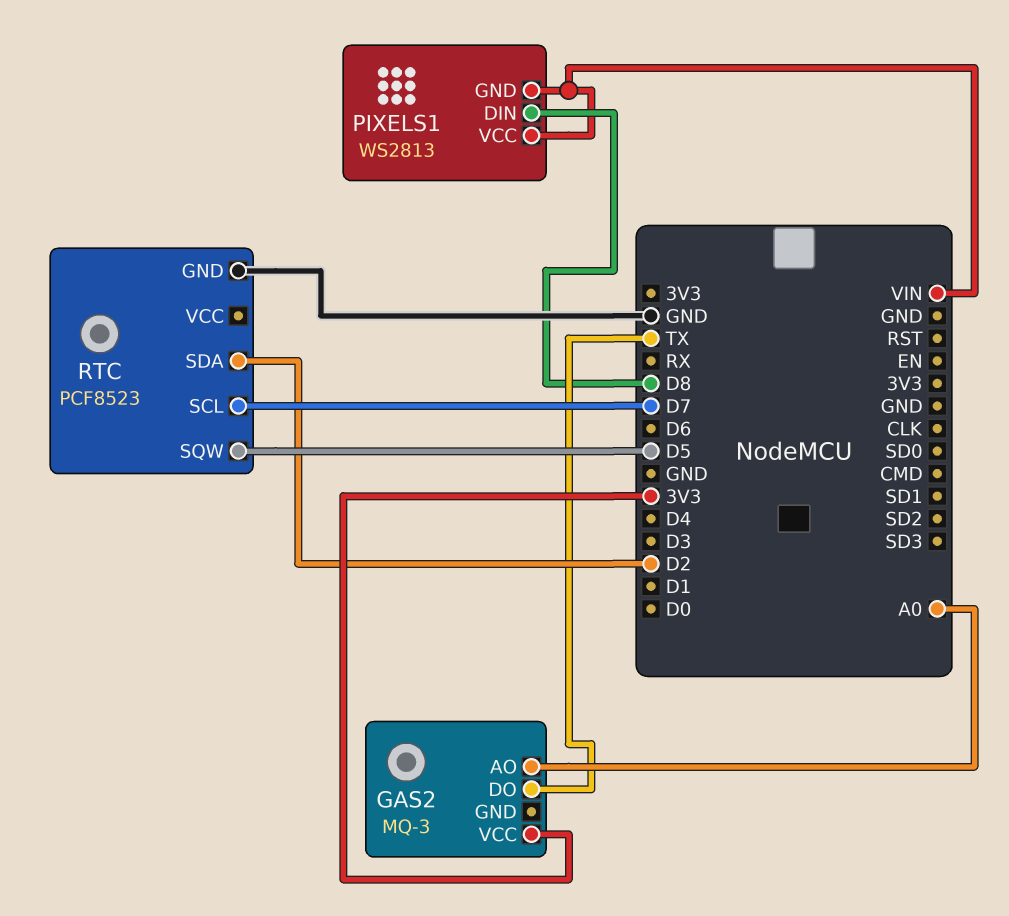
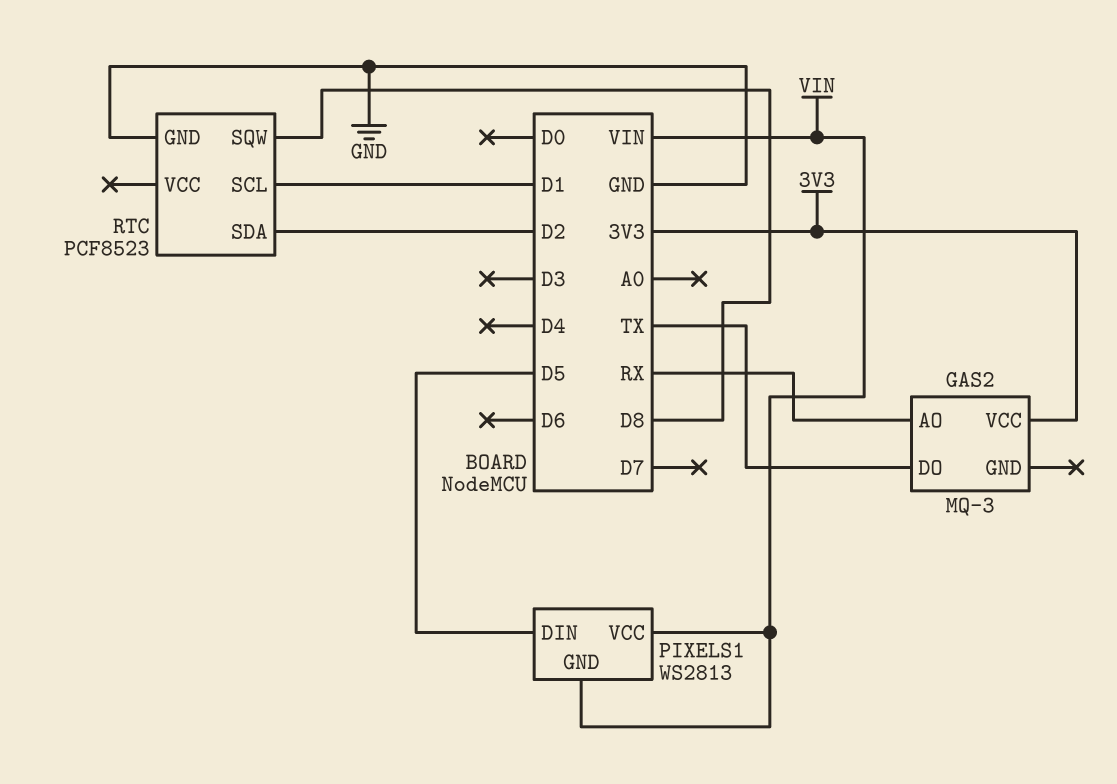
GAS2 pin AO: A0 -> RX
PIXELS1 pin DIN: D8 -> D5
RTC pin SCL: D7 -> D1
RTC pin SQW: D5 -> D8

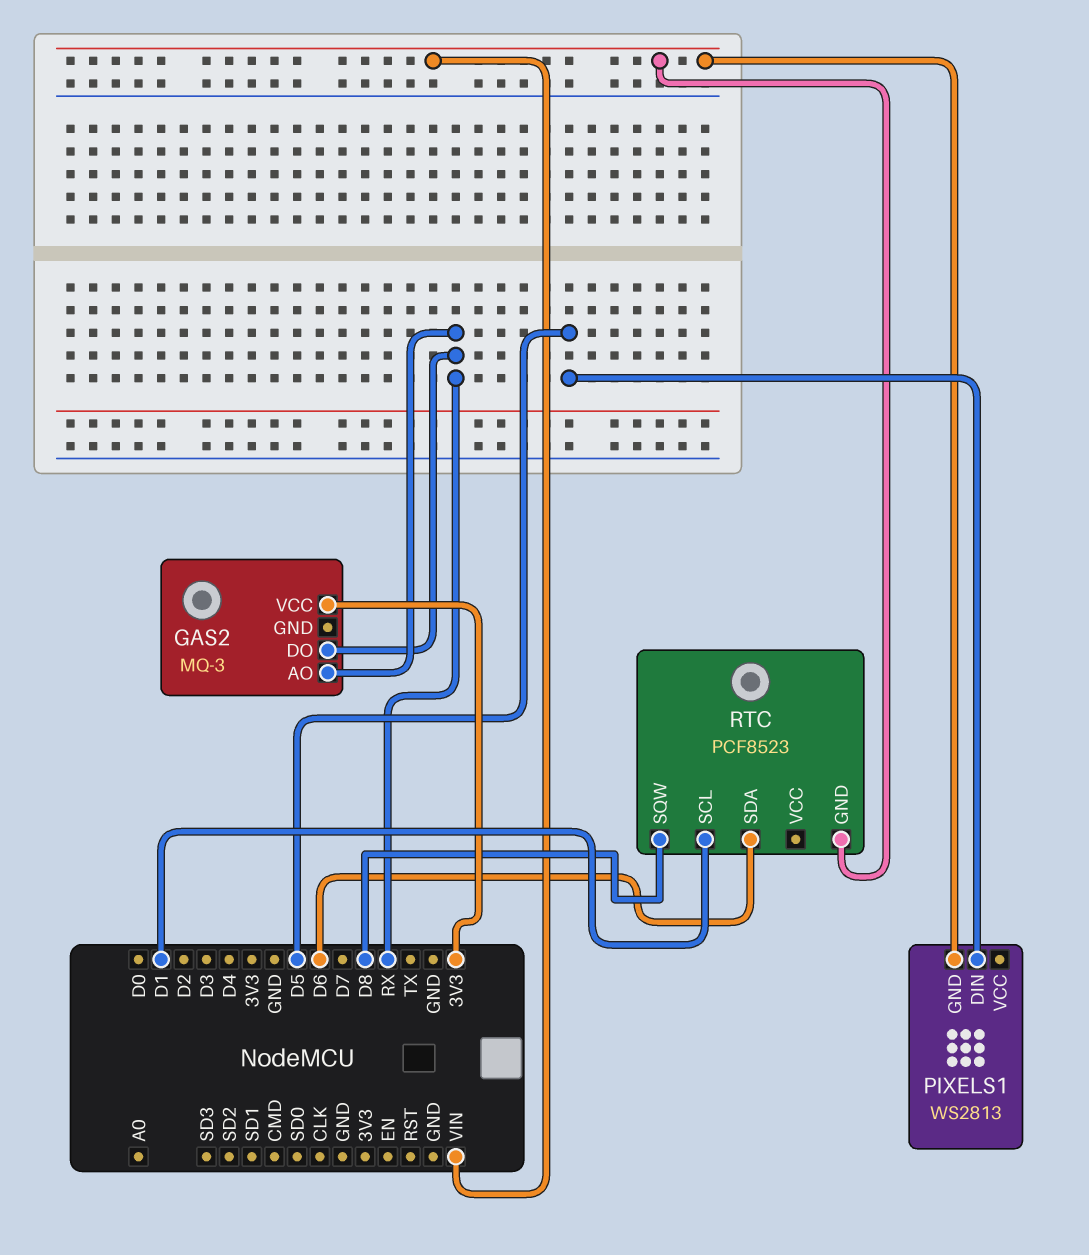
GAS2 pin DO: TX -> RX
PIXELS1 pin VCC: VIN -> none
RTC pin GND: GND -> VIN
RTC pin SDA: D2 -> D6

